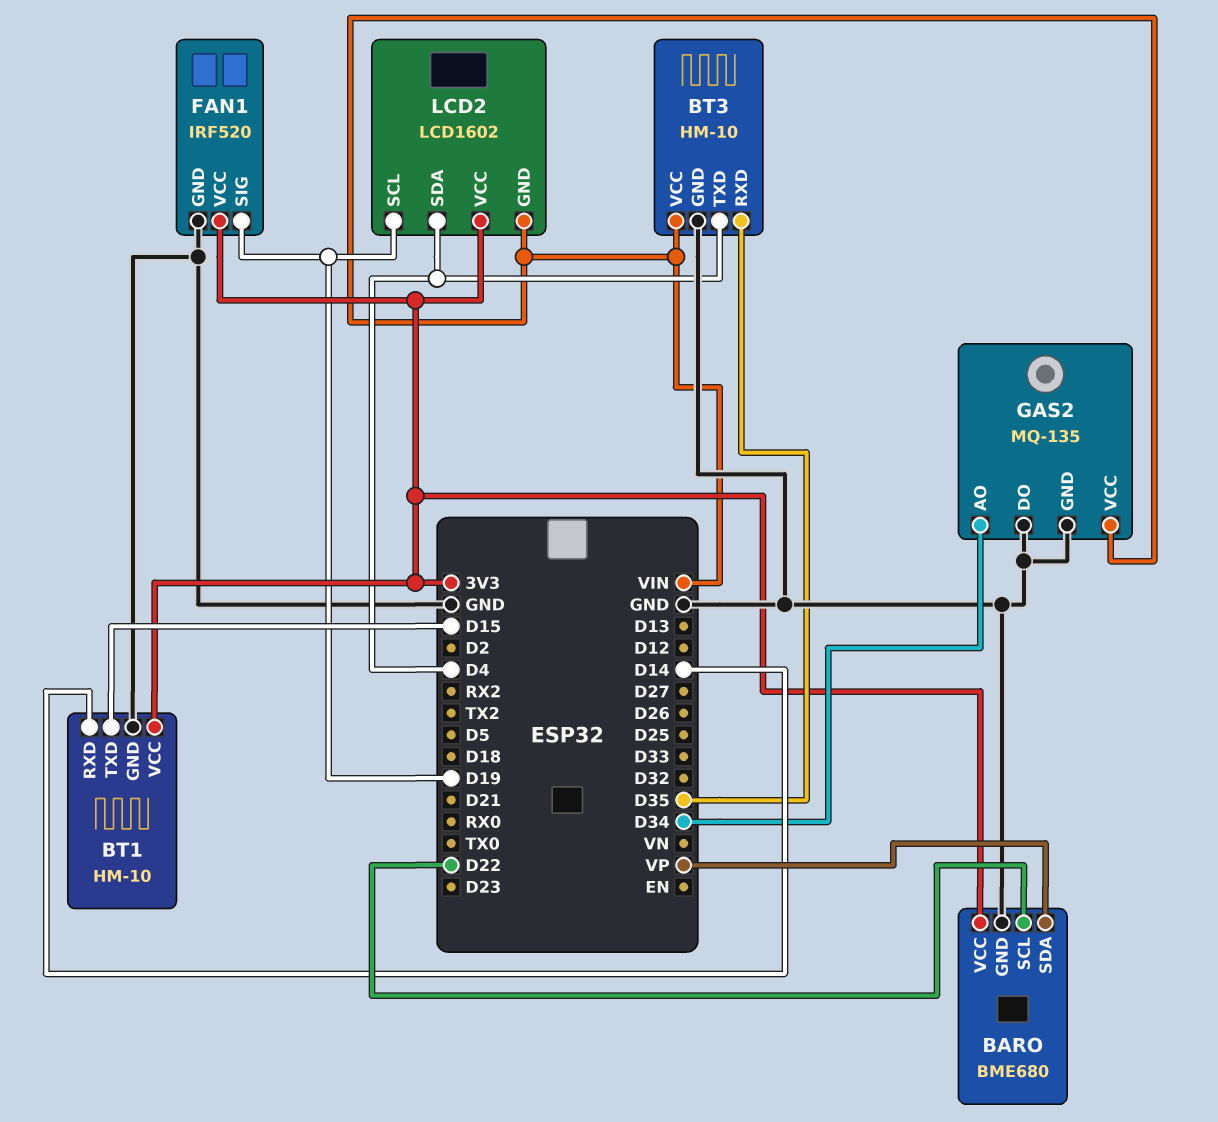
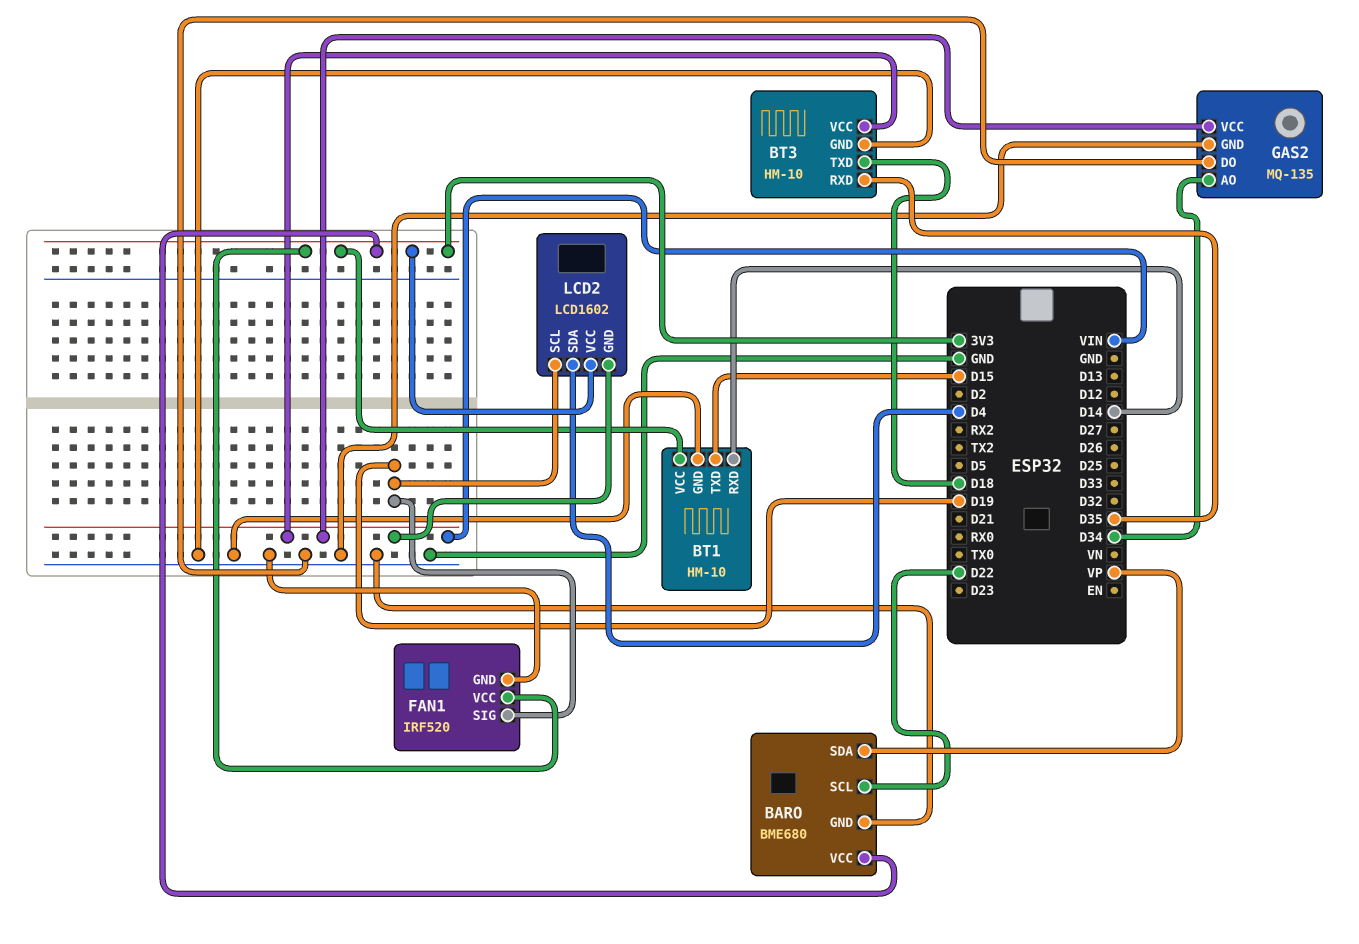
BT3 pin TXD: D4 -> D18

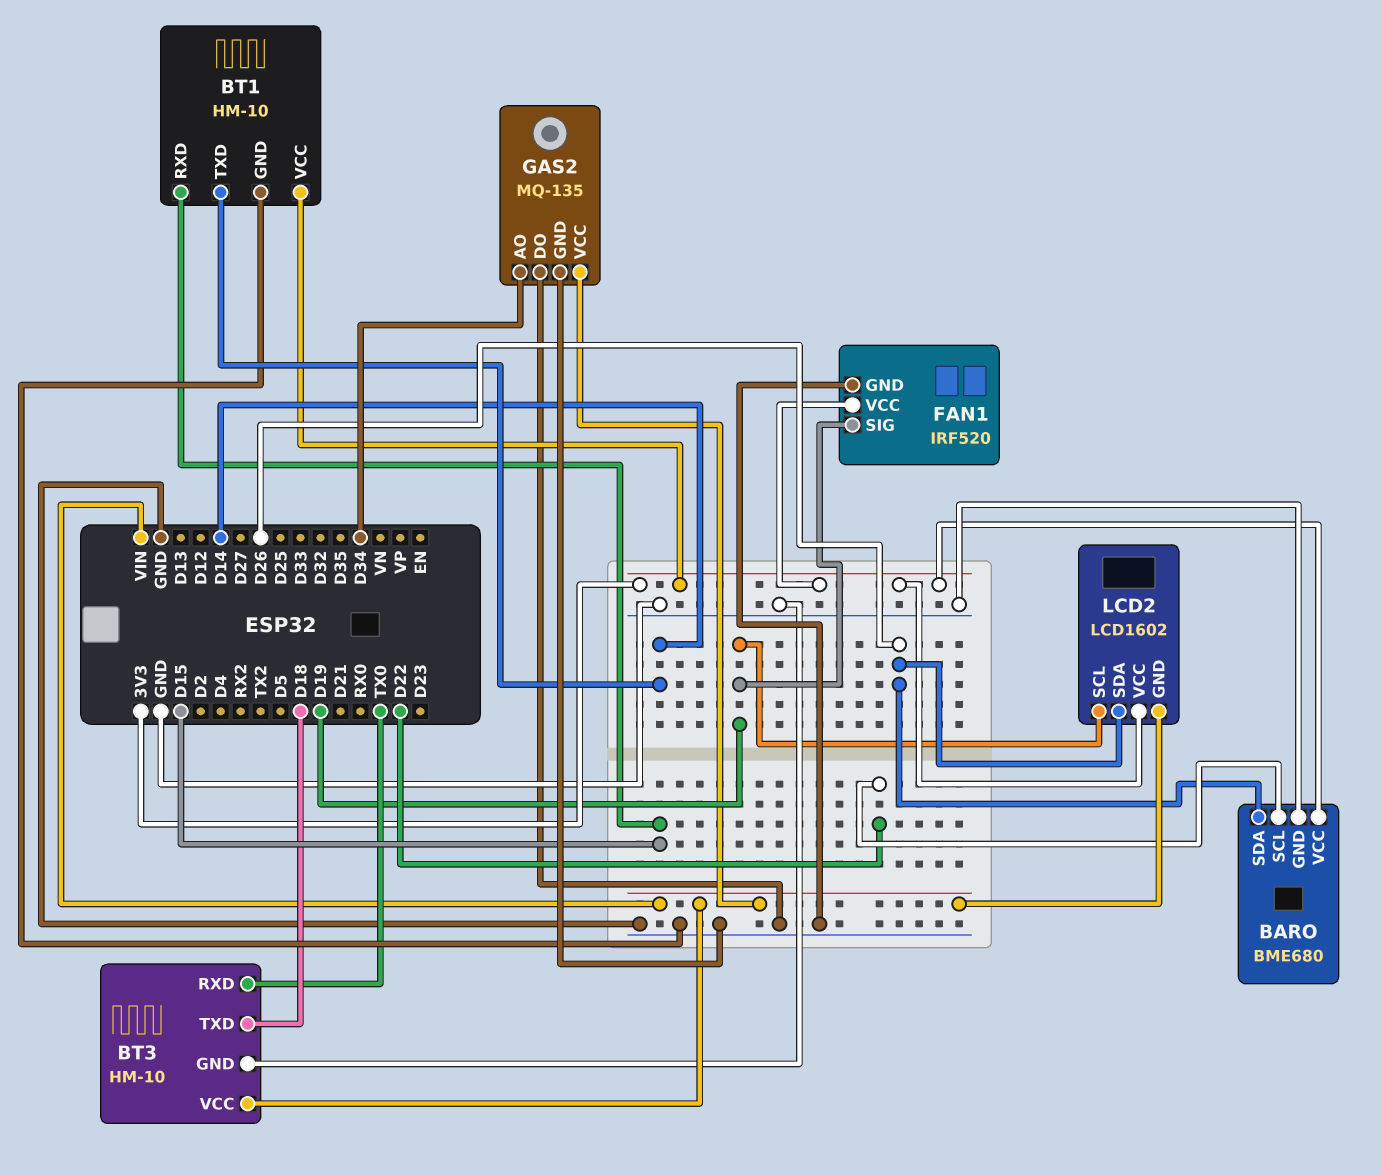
BARO pin SDA: VP -> D26
BT1 pin RXD: D14 -> D15
BT1 pin TXD: D15 -> D14
BT3 pin RXD: D35 -> TX0
LCD2 pin SDA: D4 -> D26

